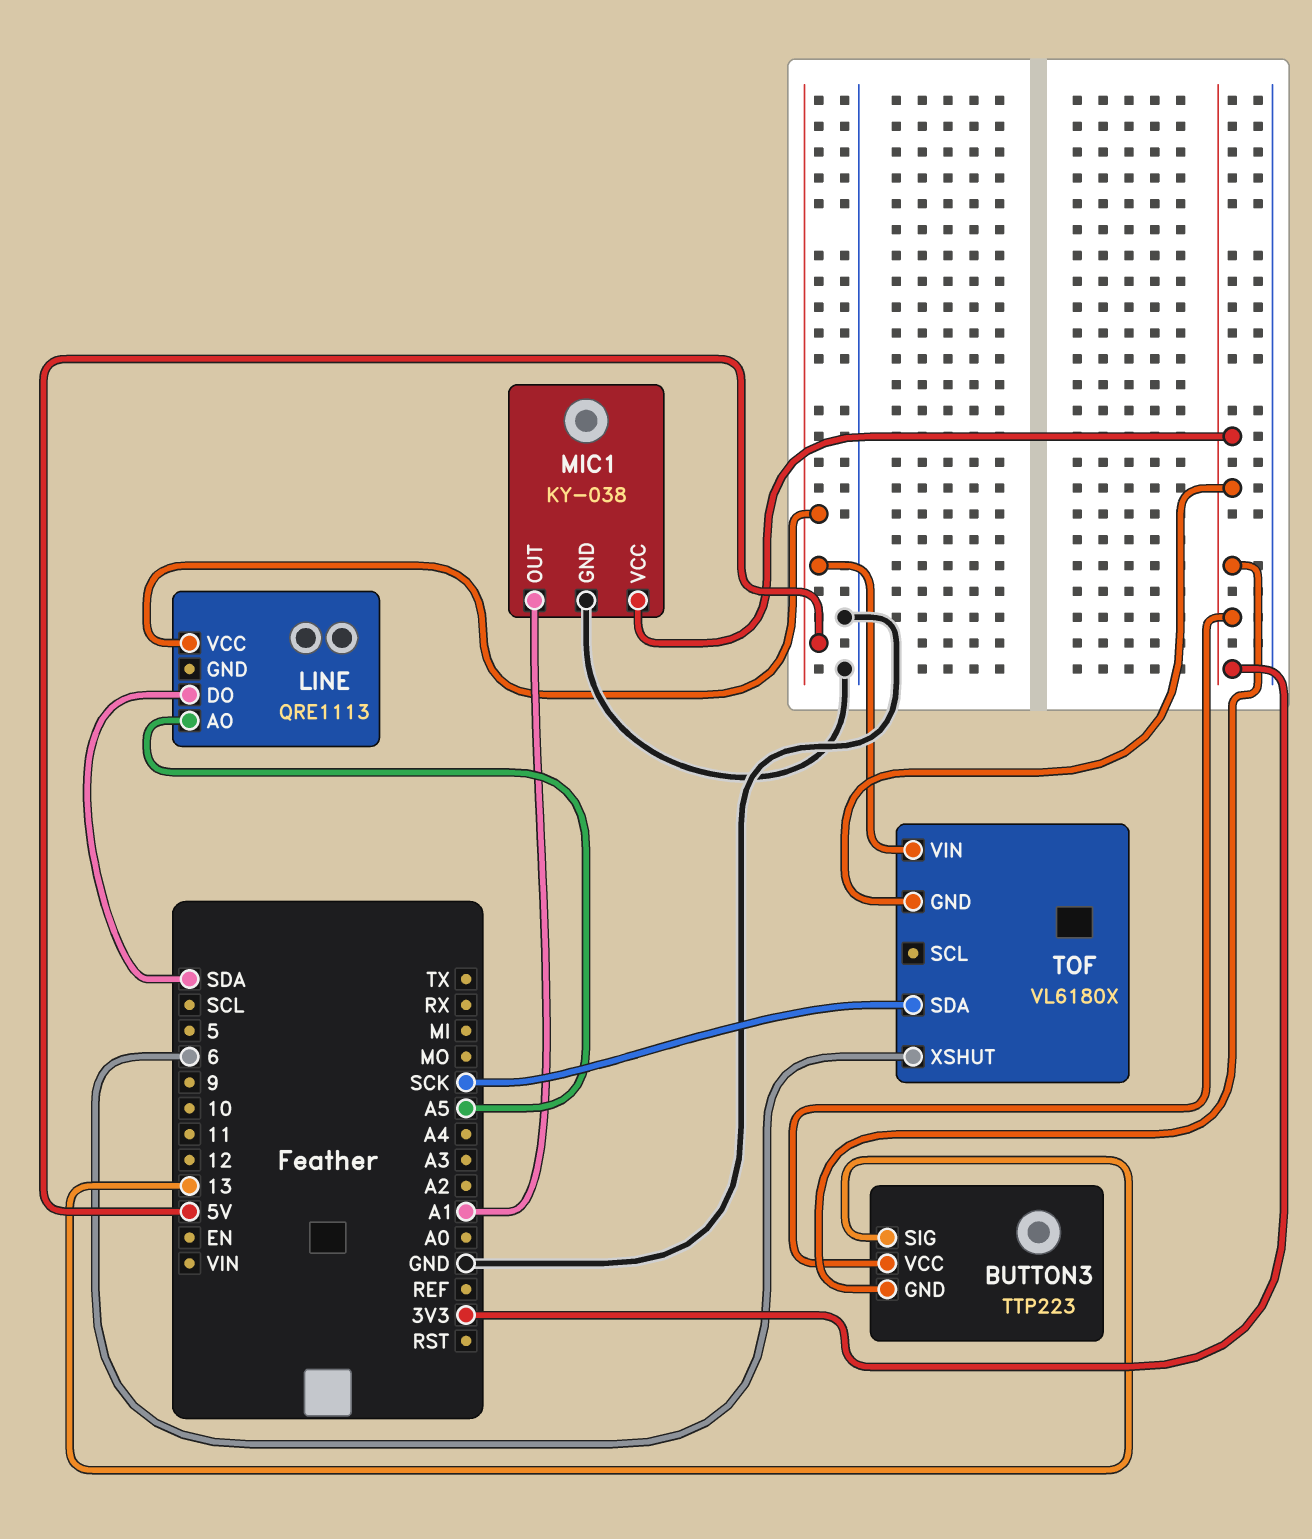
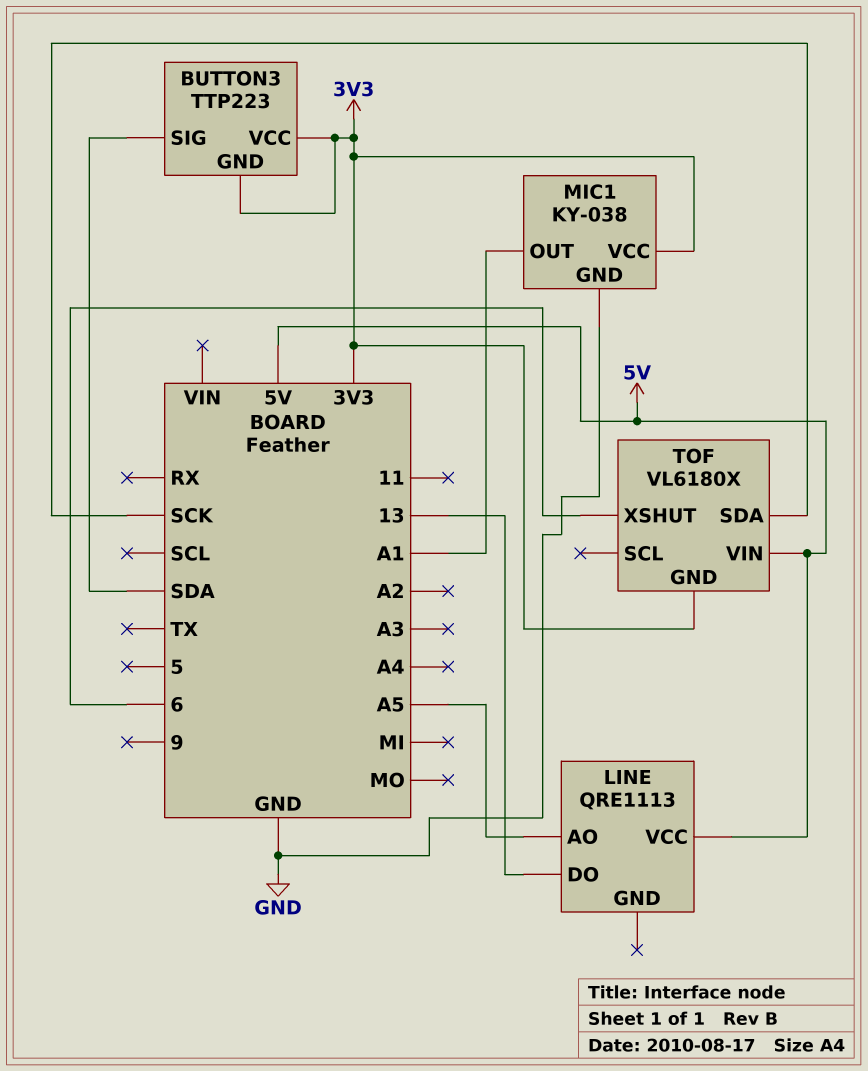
BUTTON3 pin SIG: 13 -> SDA
LINE pin DO: SDA -> 13

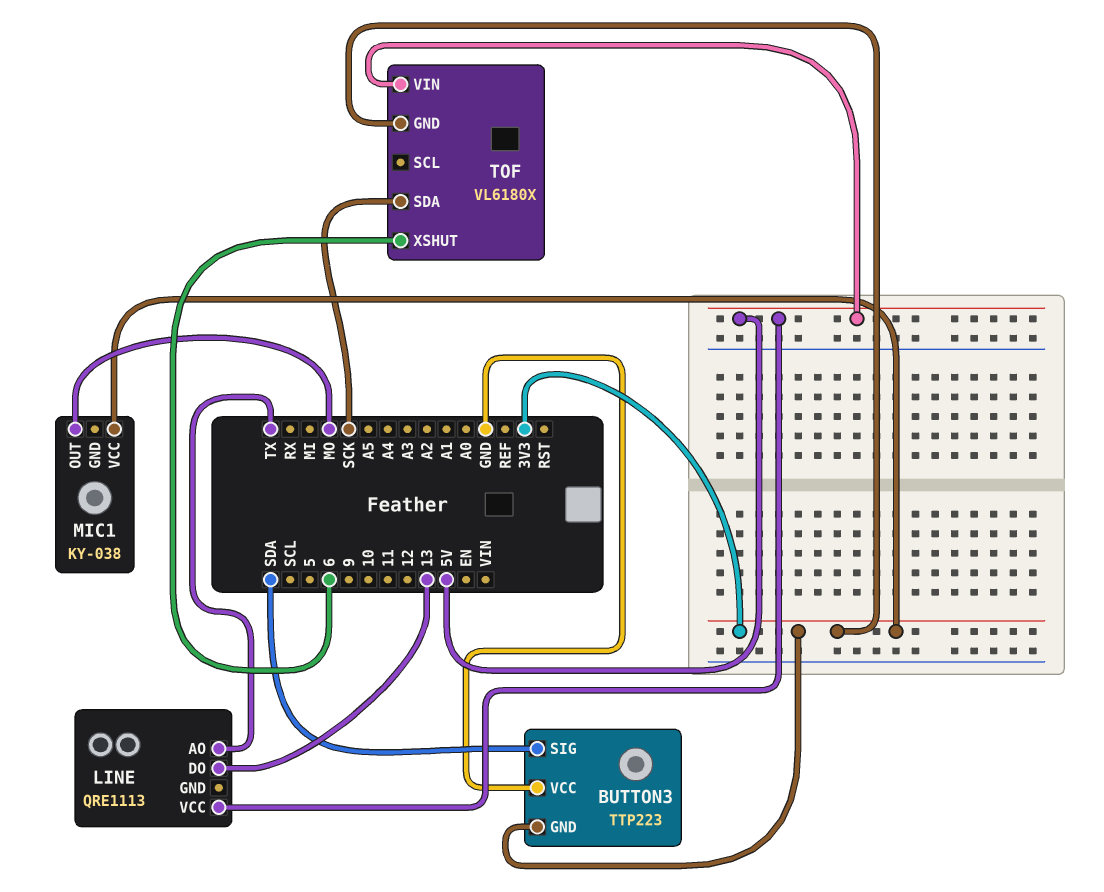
BUTTON3 pin VCC: 3V3 -> GND
LINE pin AO: A5 -> TX
MIC1 pin GND: GND -> none
MIC1 pin OUT: A1 -> MO

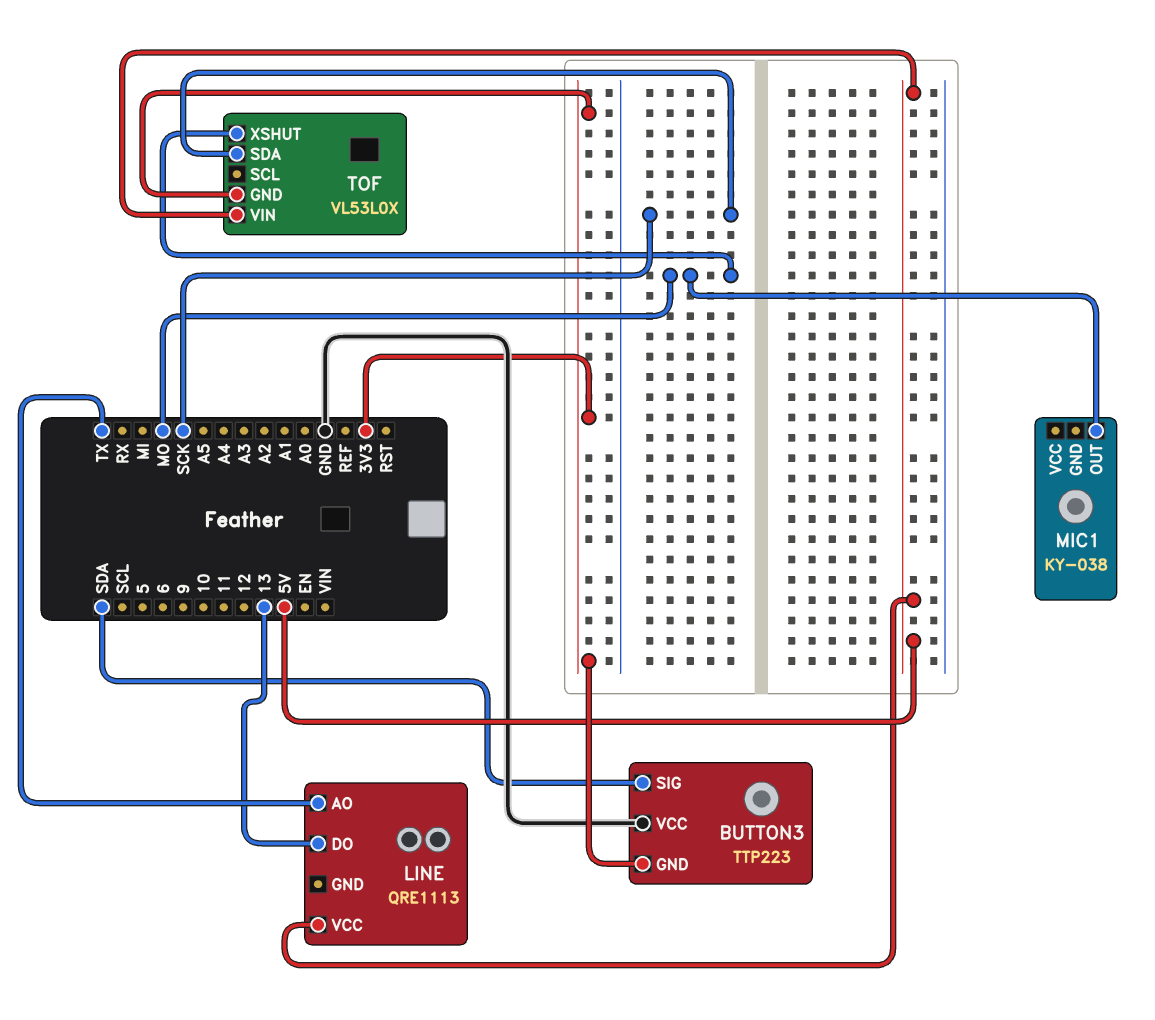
MIC1 pin VCC: 3V3 -> none
TOF: VL6180X -> VL53L0X
TOF pin XSHUT: 6 -> MO

